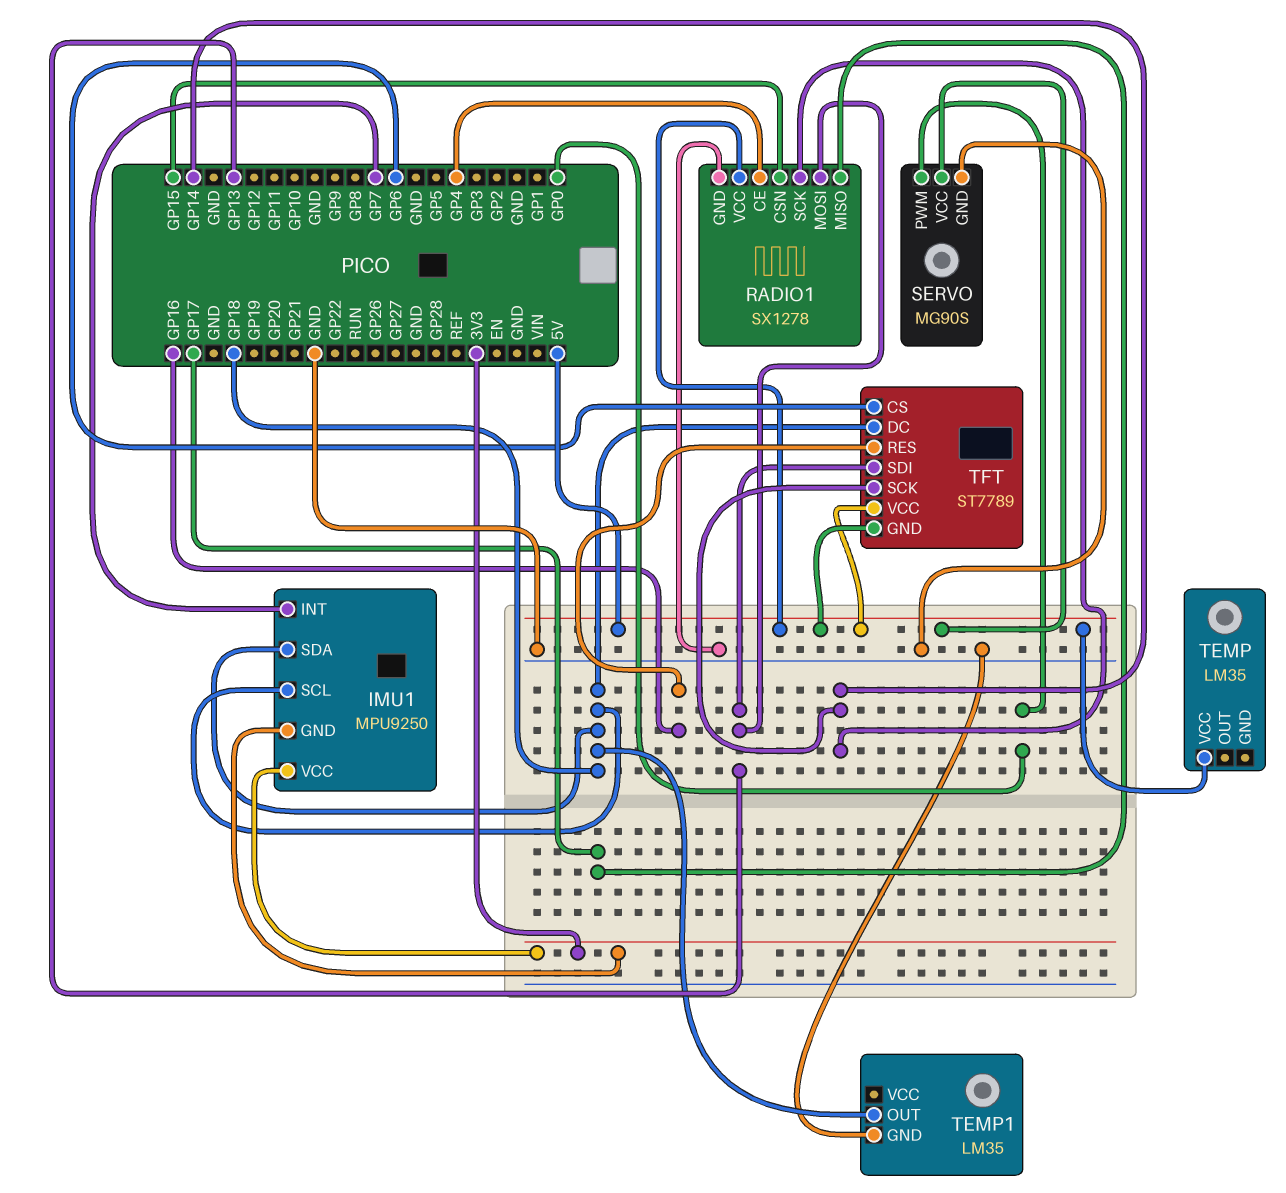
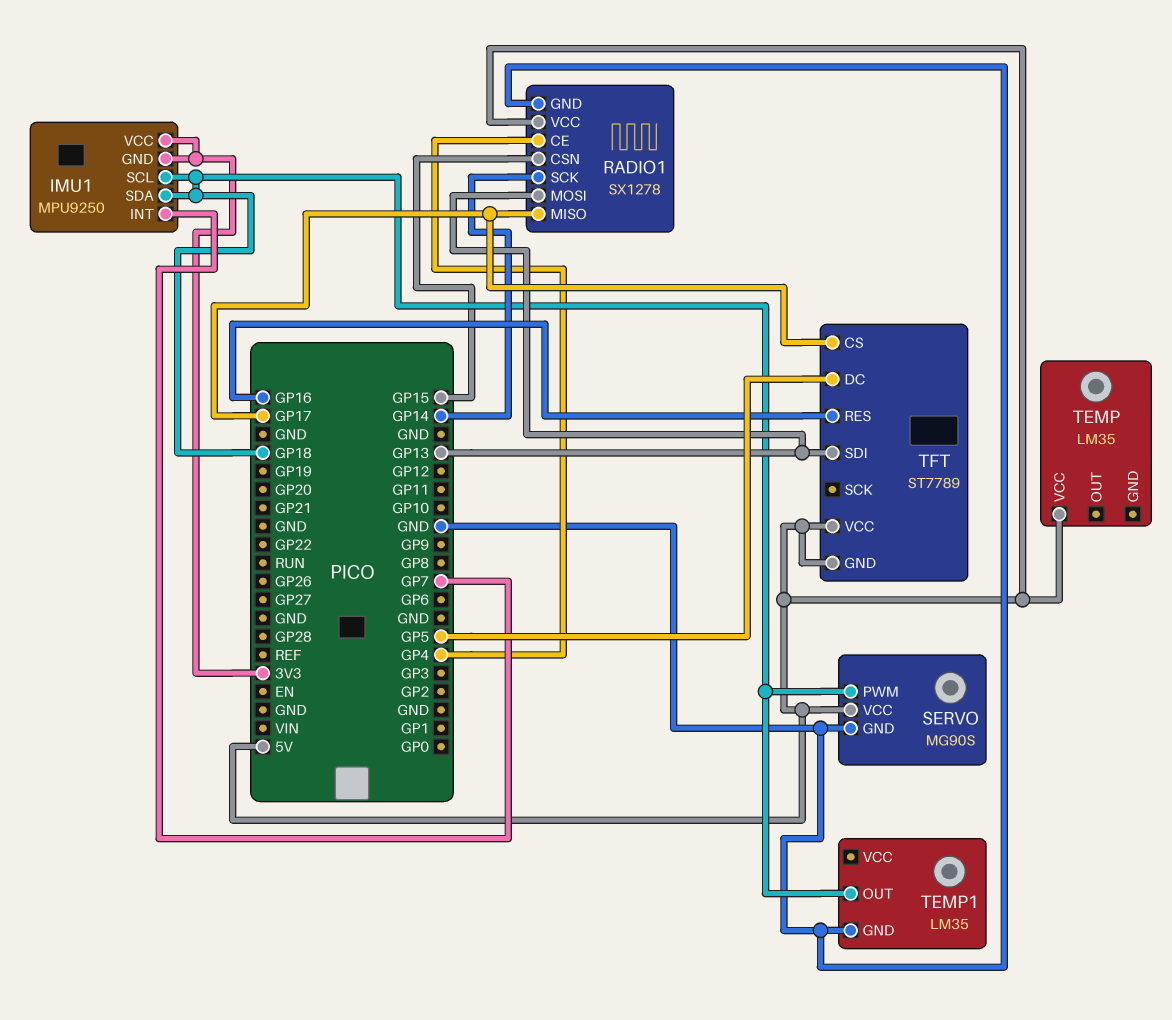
SERVO pin PWM: GP0 -> GP18
TFT pin CS: GP6 -> GP17
TFT pin DC: GP18 -> GP5
TFT pin SCK: GP14 -> none

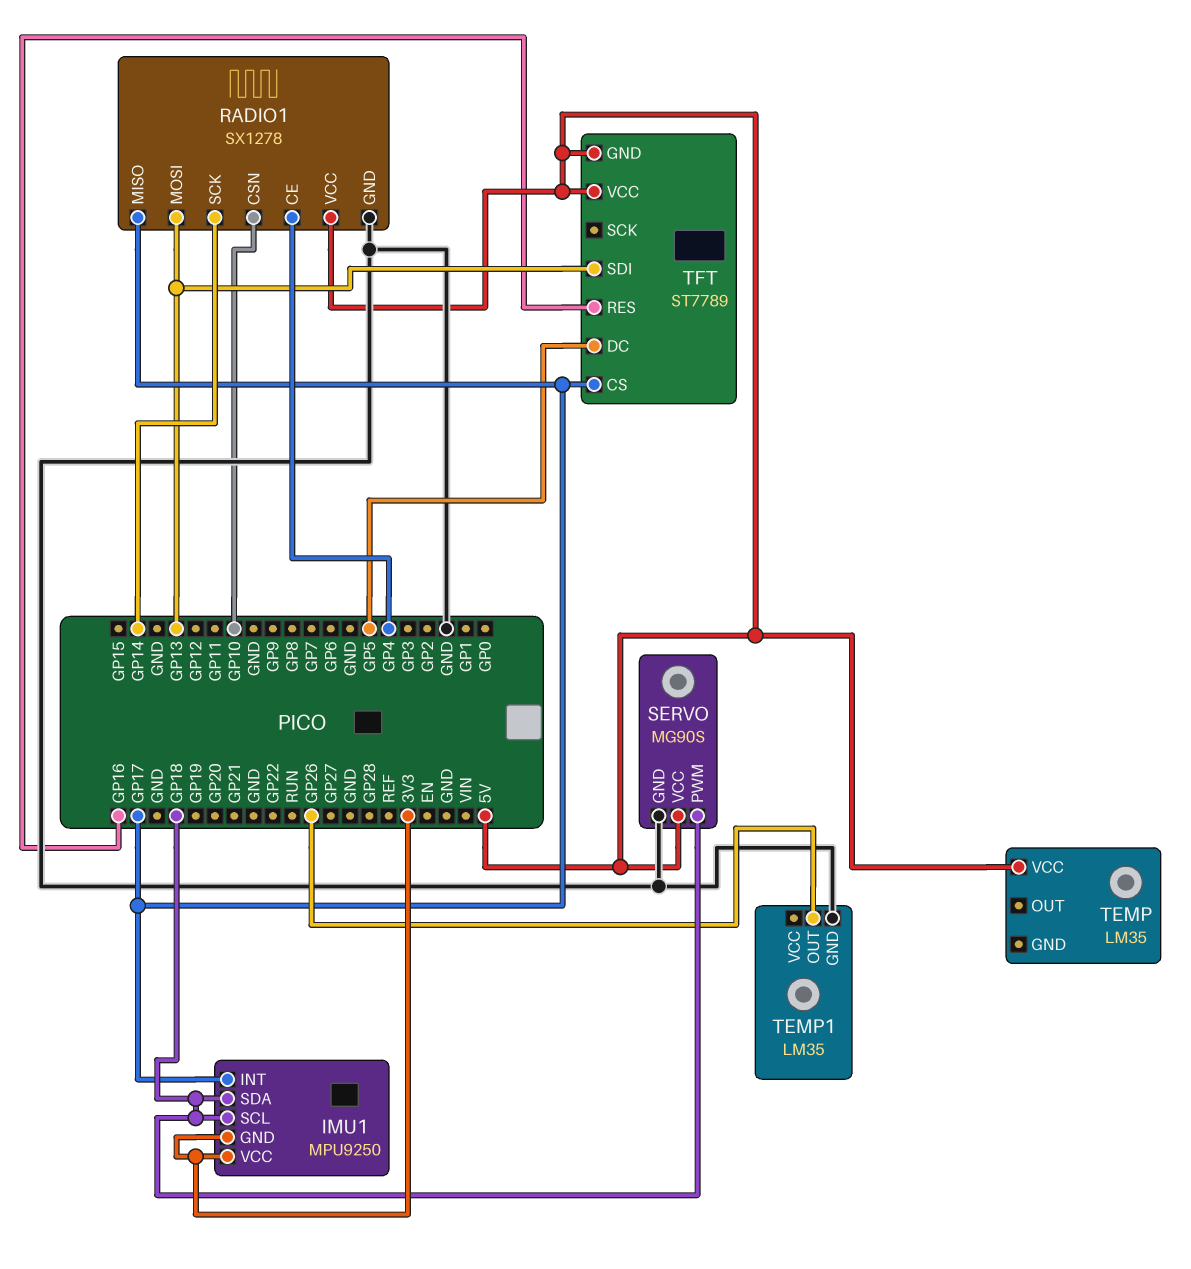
IMU1 pin INT: GP7 -> GP17
RADIO1 pin CSN: GP15 -> GP10
TEMP1 pin OUT: GP18 -> GP26

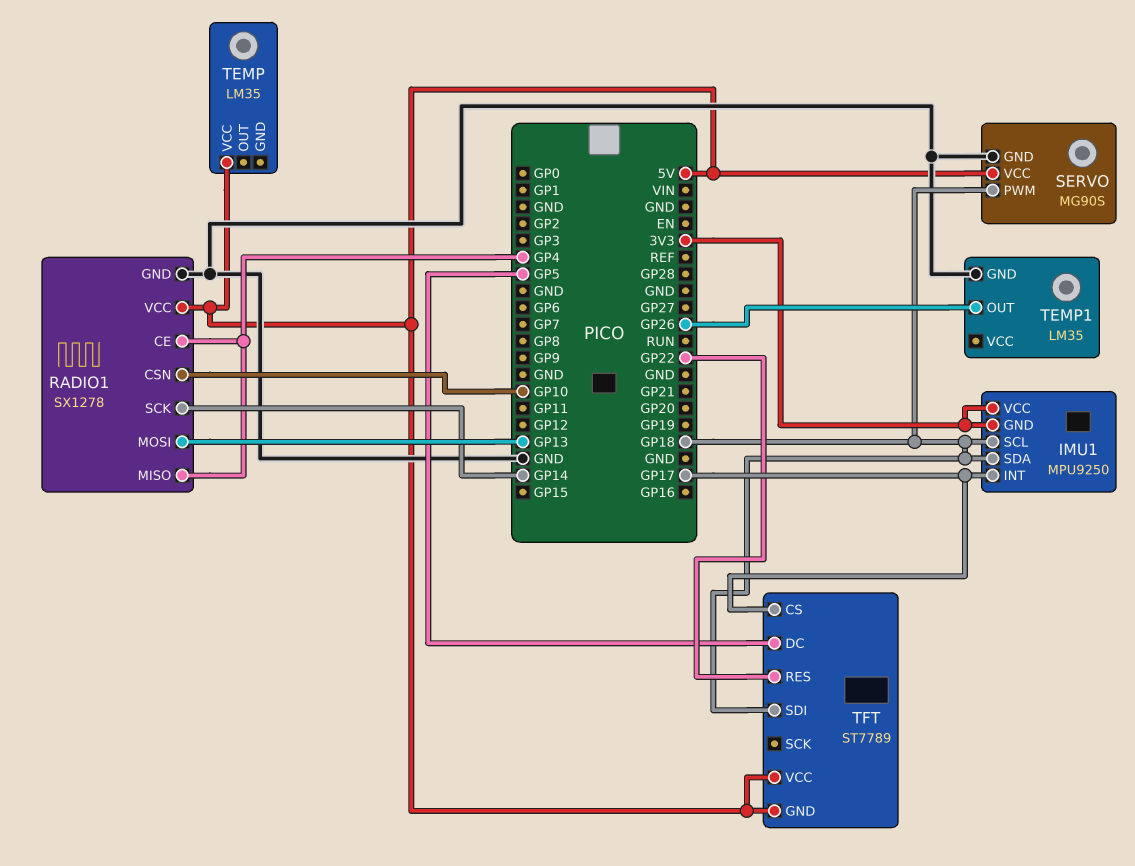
RADIO1 pin MISO: GP17 -> GP4
TFT pin RES: GP16 -> GP22
TFT pin SDI: GP13 -> GP18

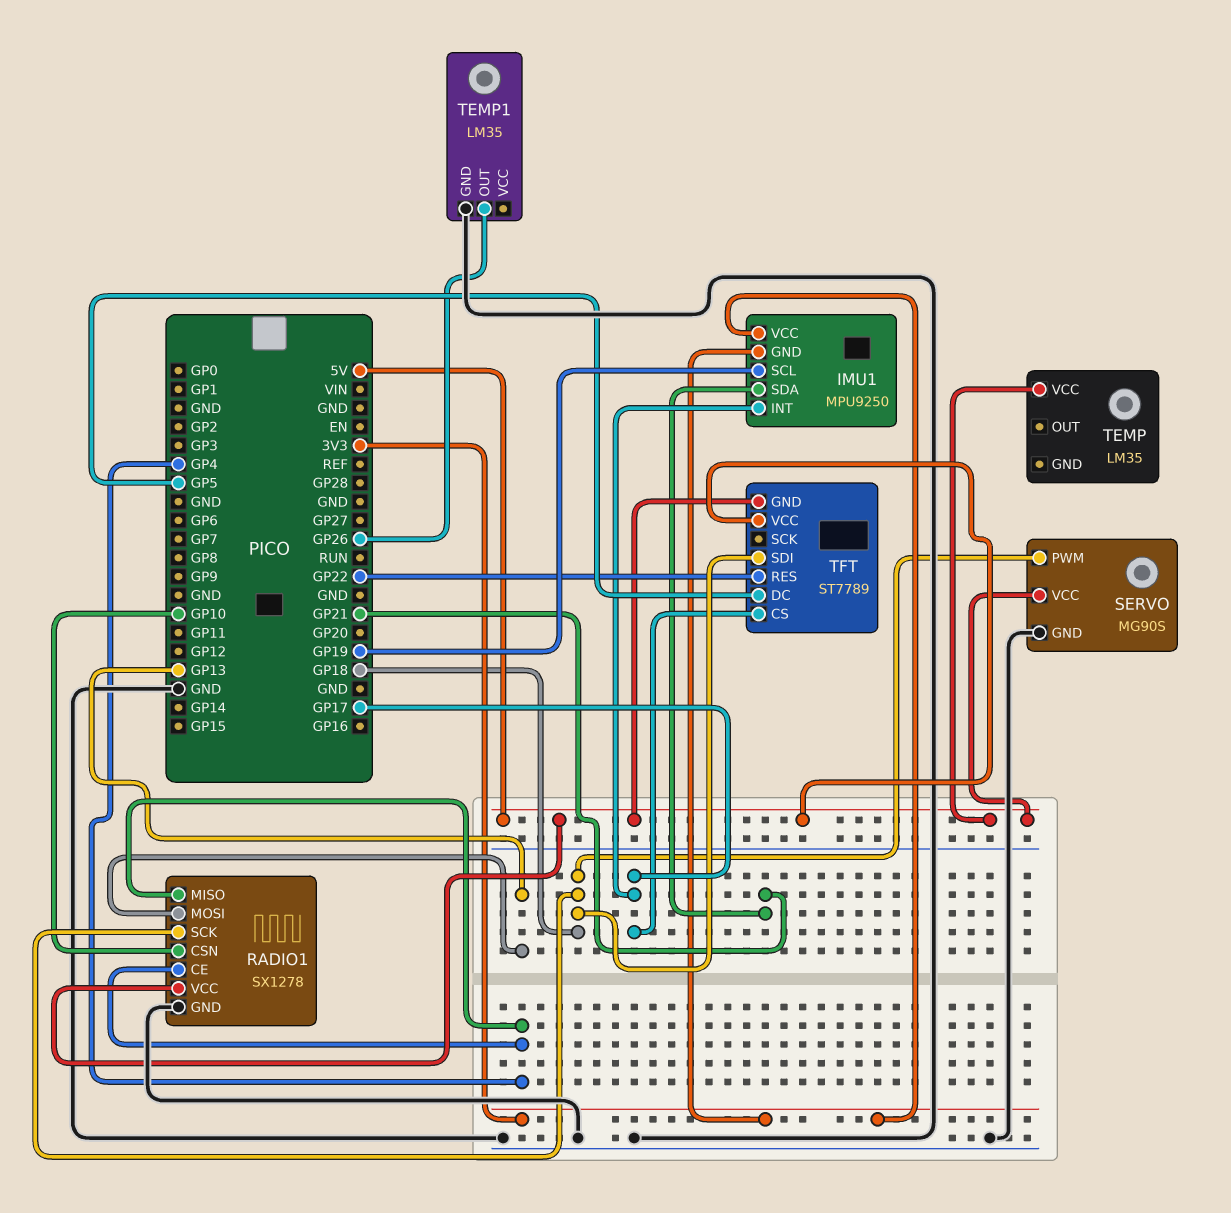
IMU1 pin SCL: GP18 -> GP19
IMU1 pin SDA: GP18 -> GP21
RADIO1 pin SCK: GP14 -> GP18

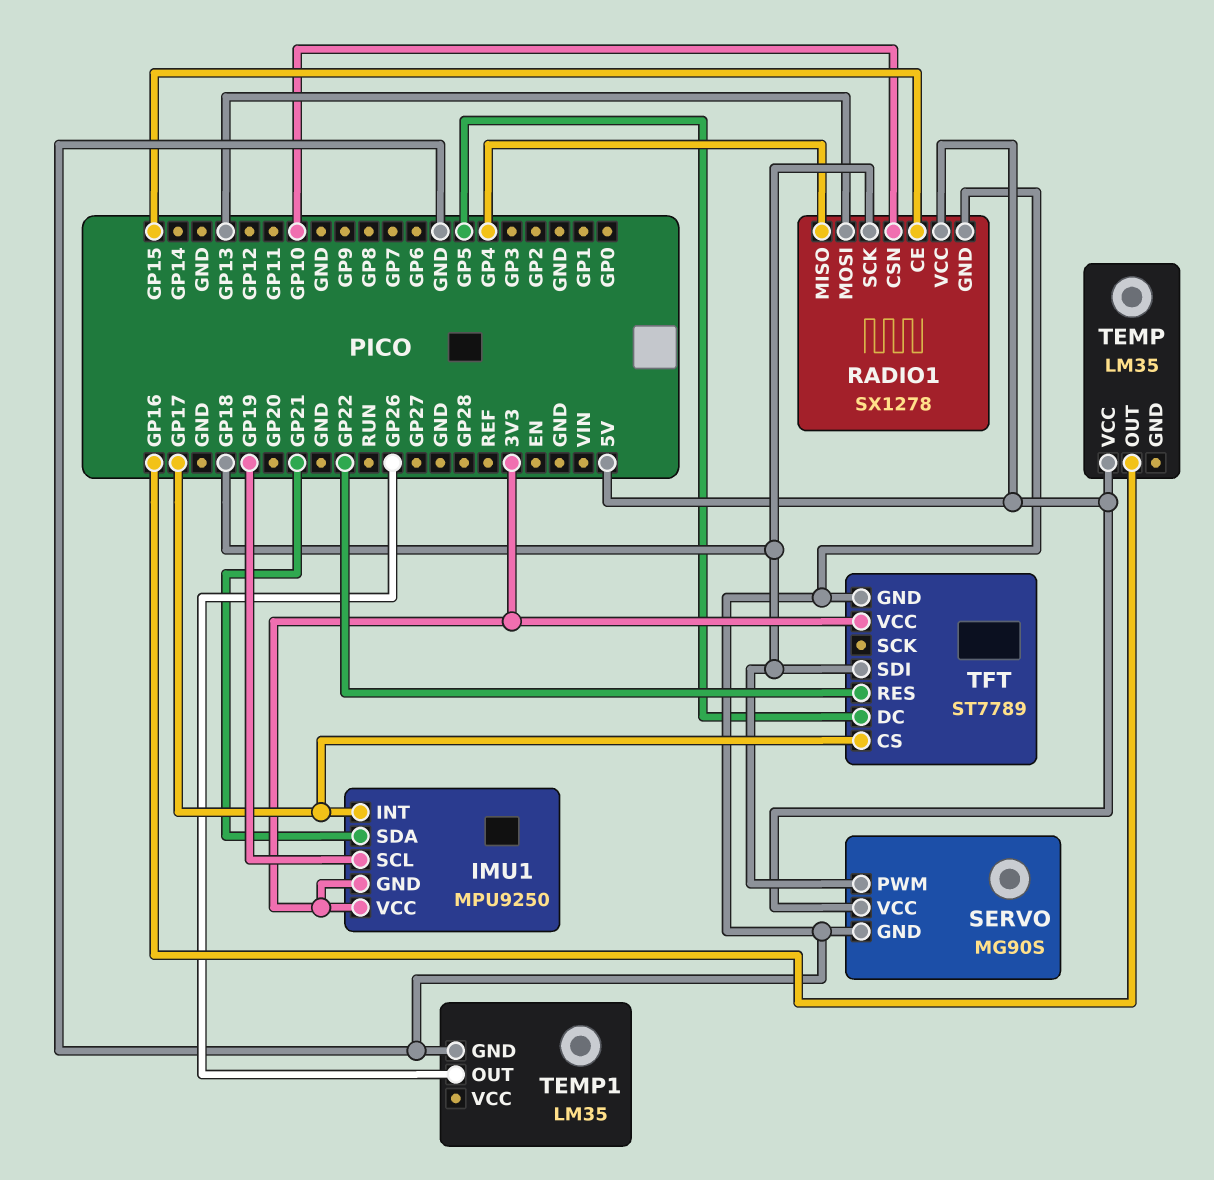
RADIO1 pin CE: GP4 -> GP15
TEMP pin OUT: none -> GP16
TFT pin GND: 5V -> GND
TFT pin VCC: 5V -> 3V3

